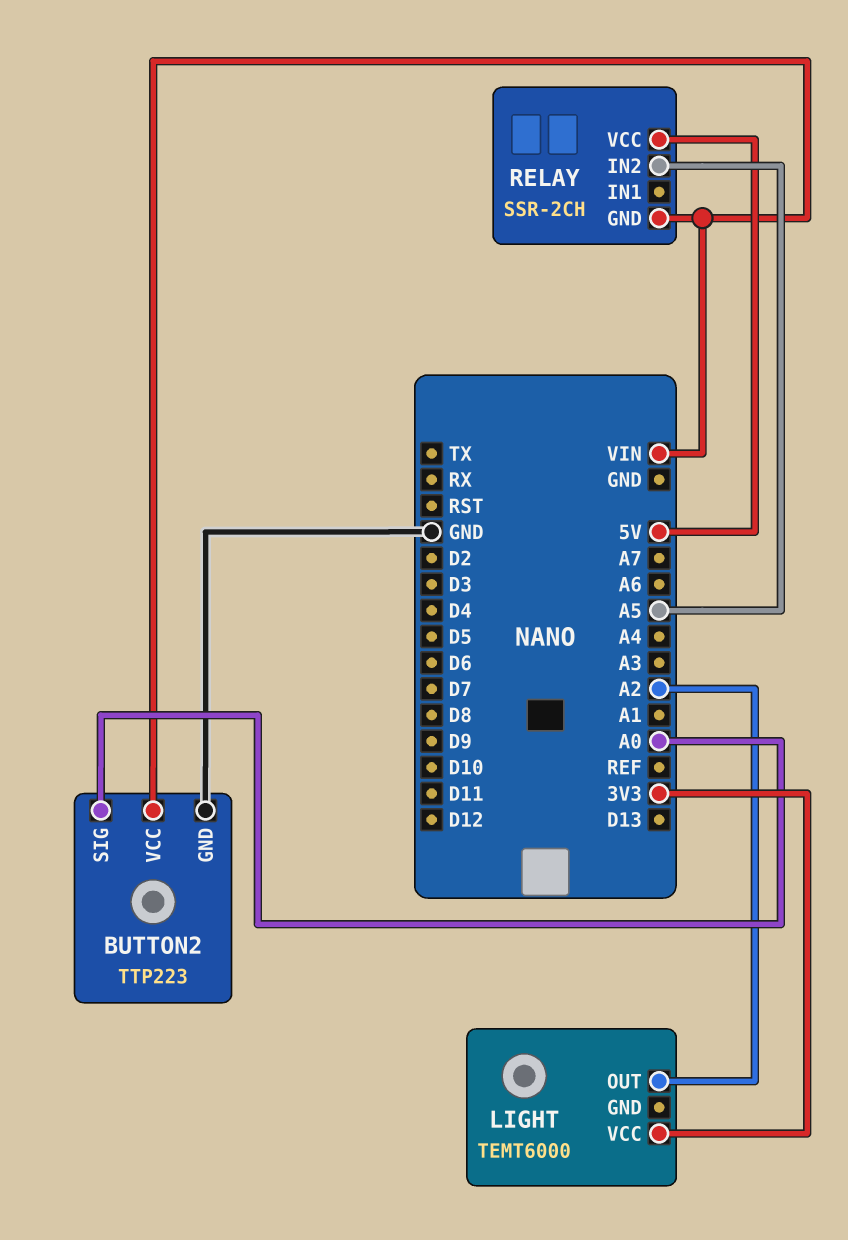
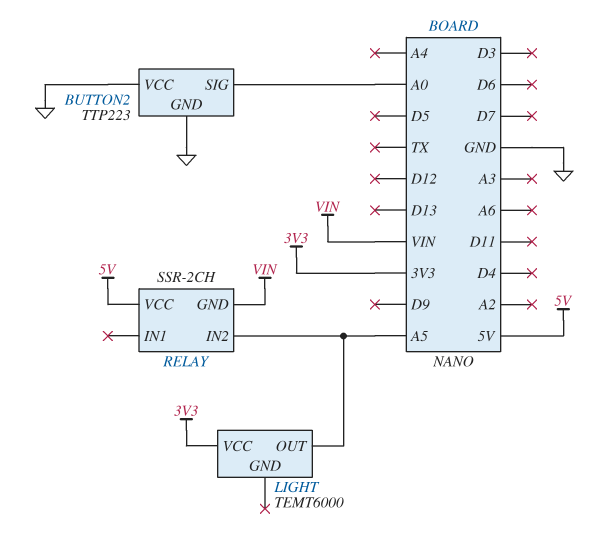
BUTTON2 pin VCC: VIN -> GND
LIGHT pin OUT: A2 -> A5

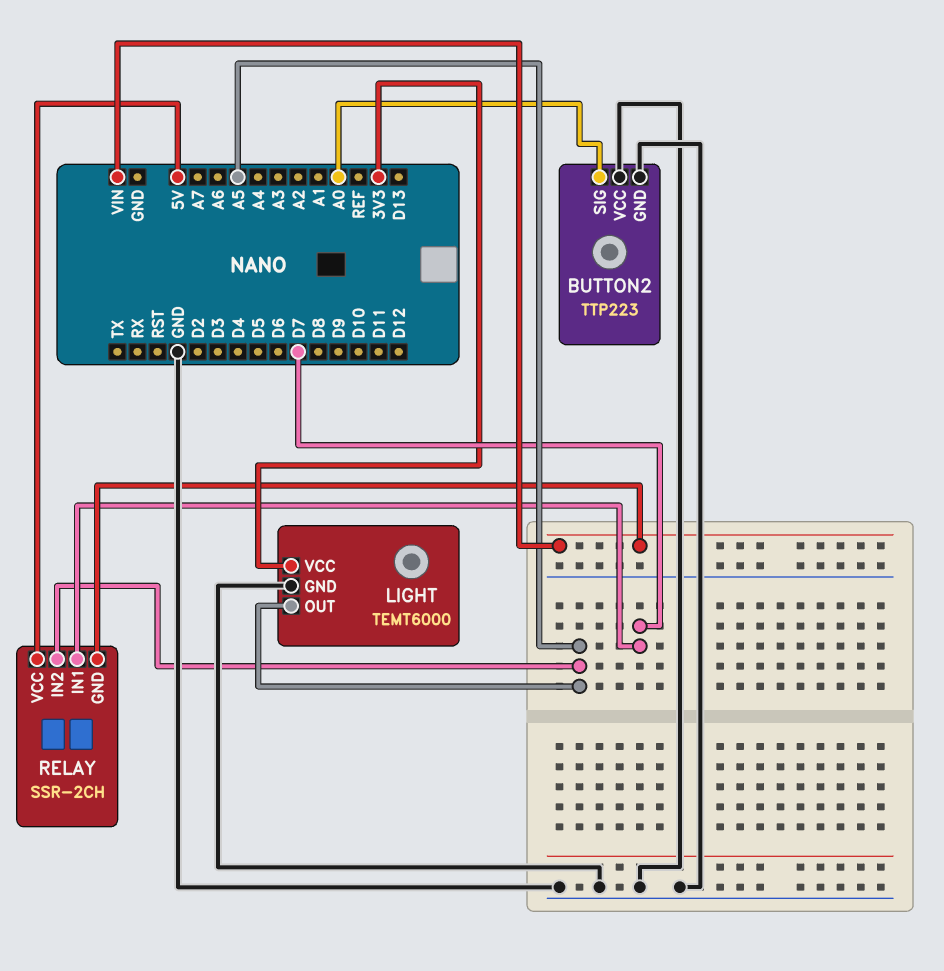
LIGHT pin GND: none -> GND
RELAY pin IN1: none -> D7

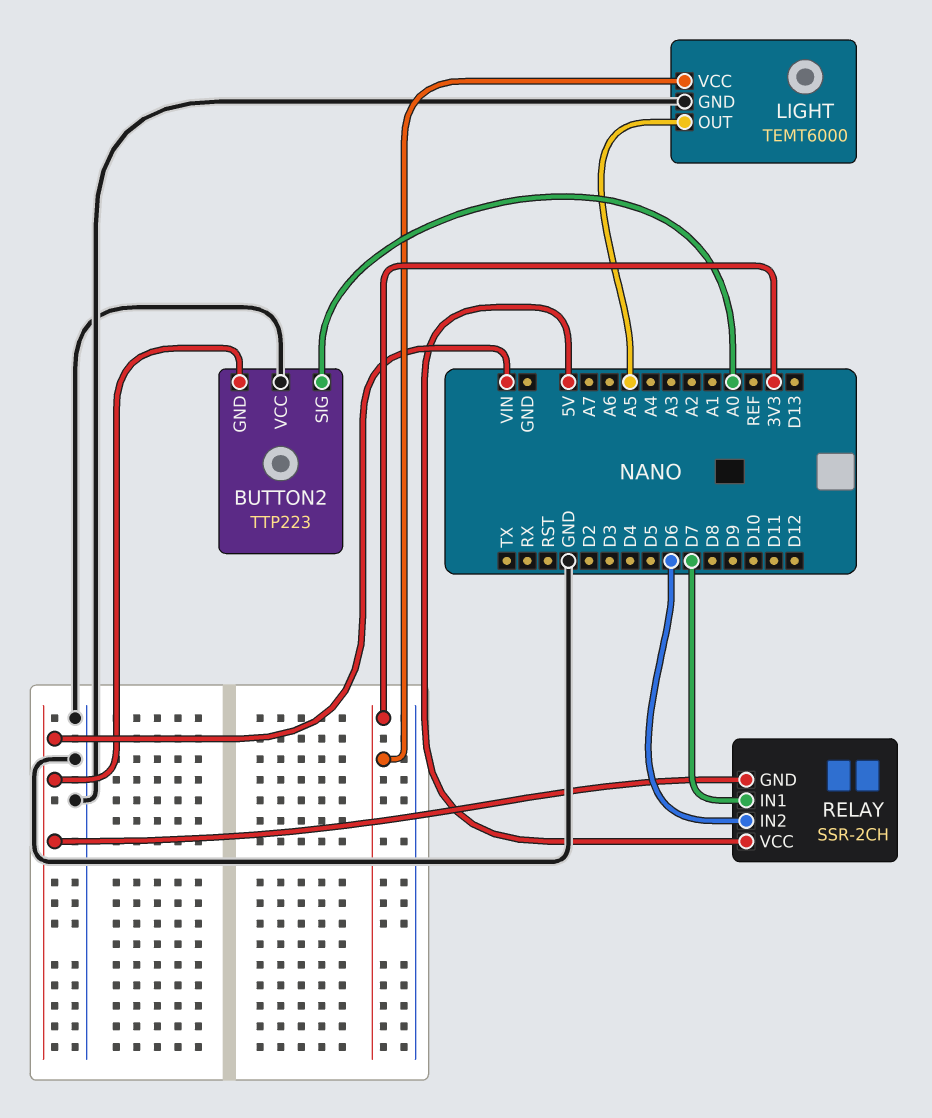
BUTTON2 pin GND: GND -> VIN
RELAY pin IN2: A5 -> D6

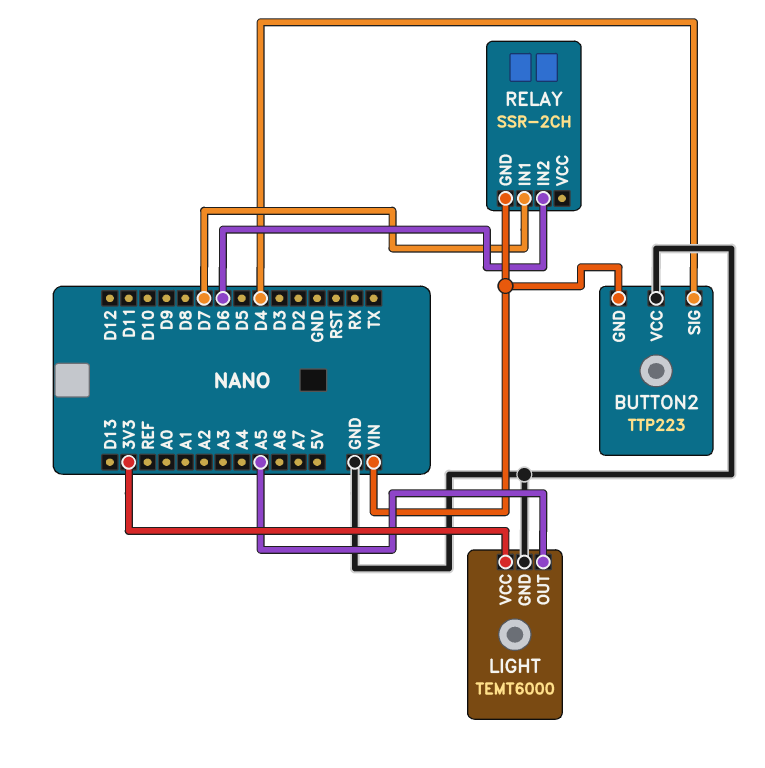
BUTTON2 pin SIG: A0 -> D4
RELAY pin VCC: 5V -> none

